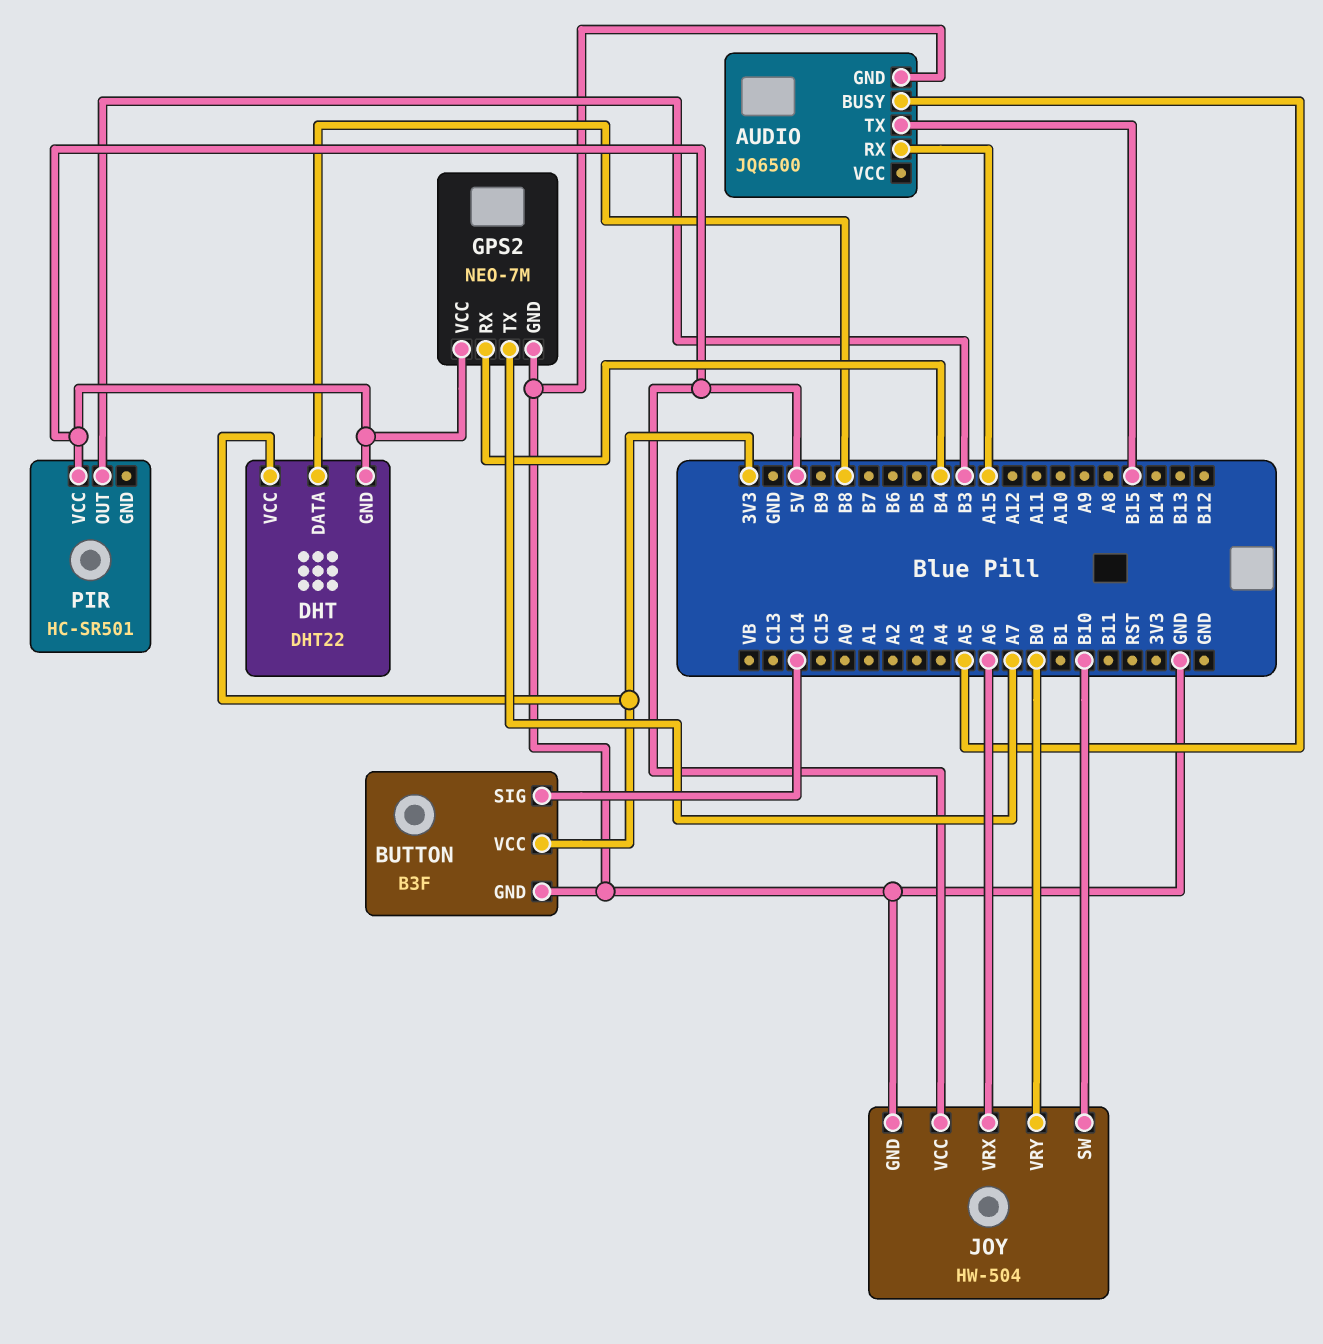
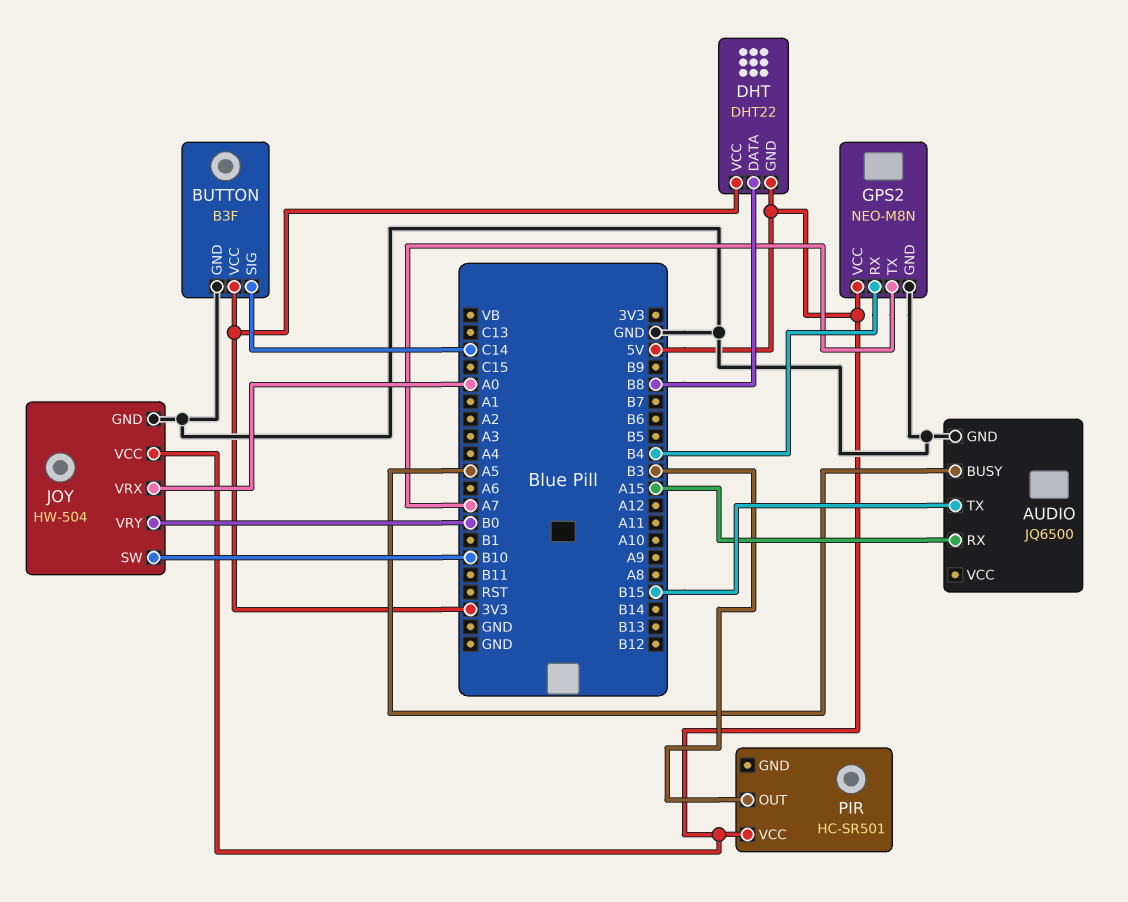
GPS2: NEO-7M -> NEO-M8N
JOY pin VRX: A6 -> A0

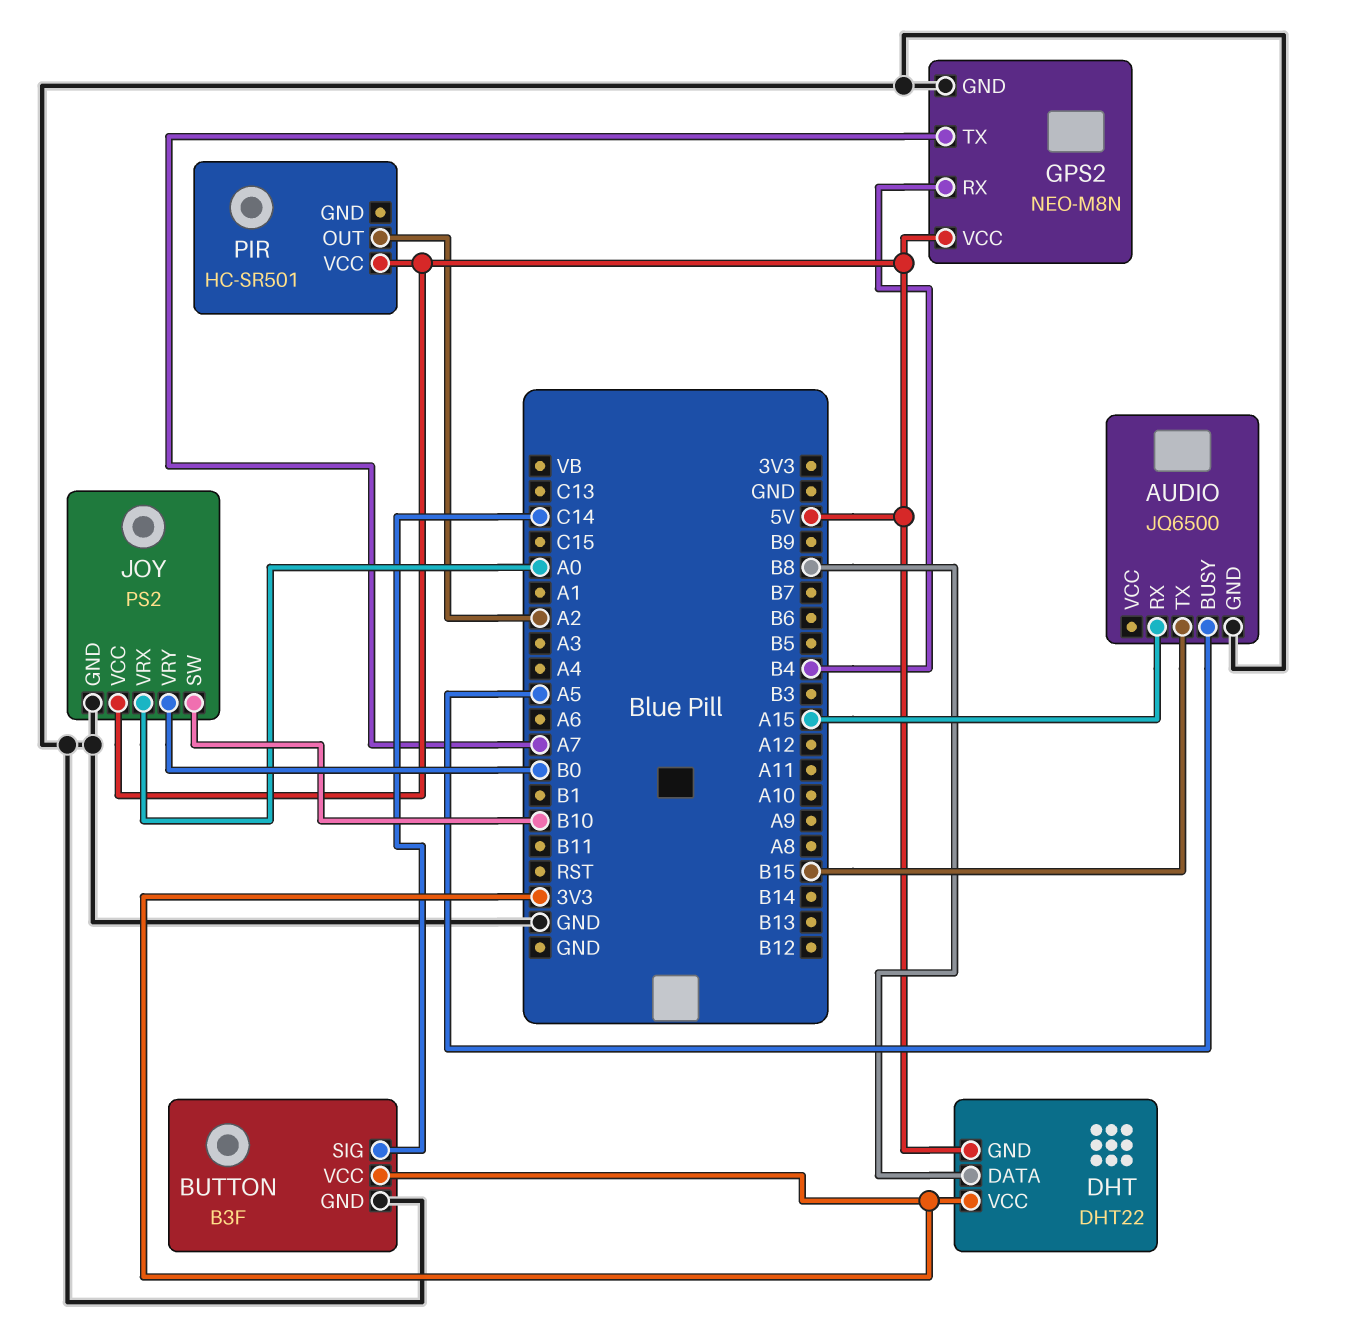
JOY: HW-504 -> PS2
PIR pin OUT: B3 -> A2

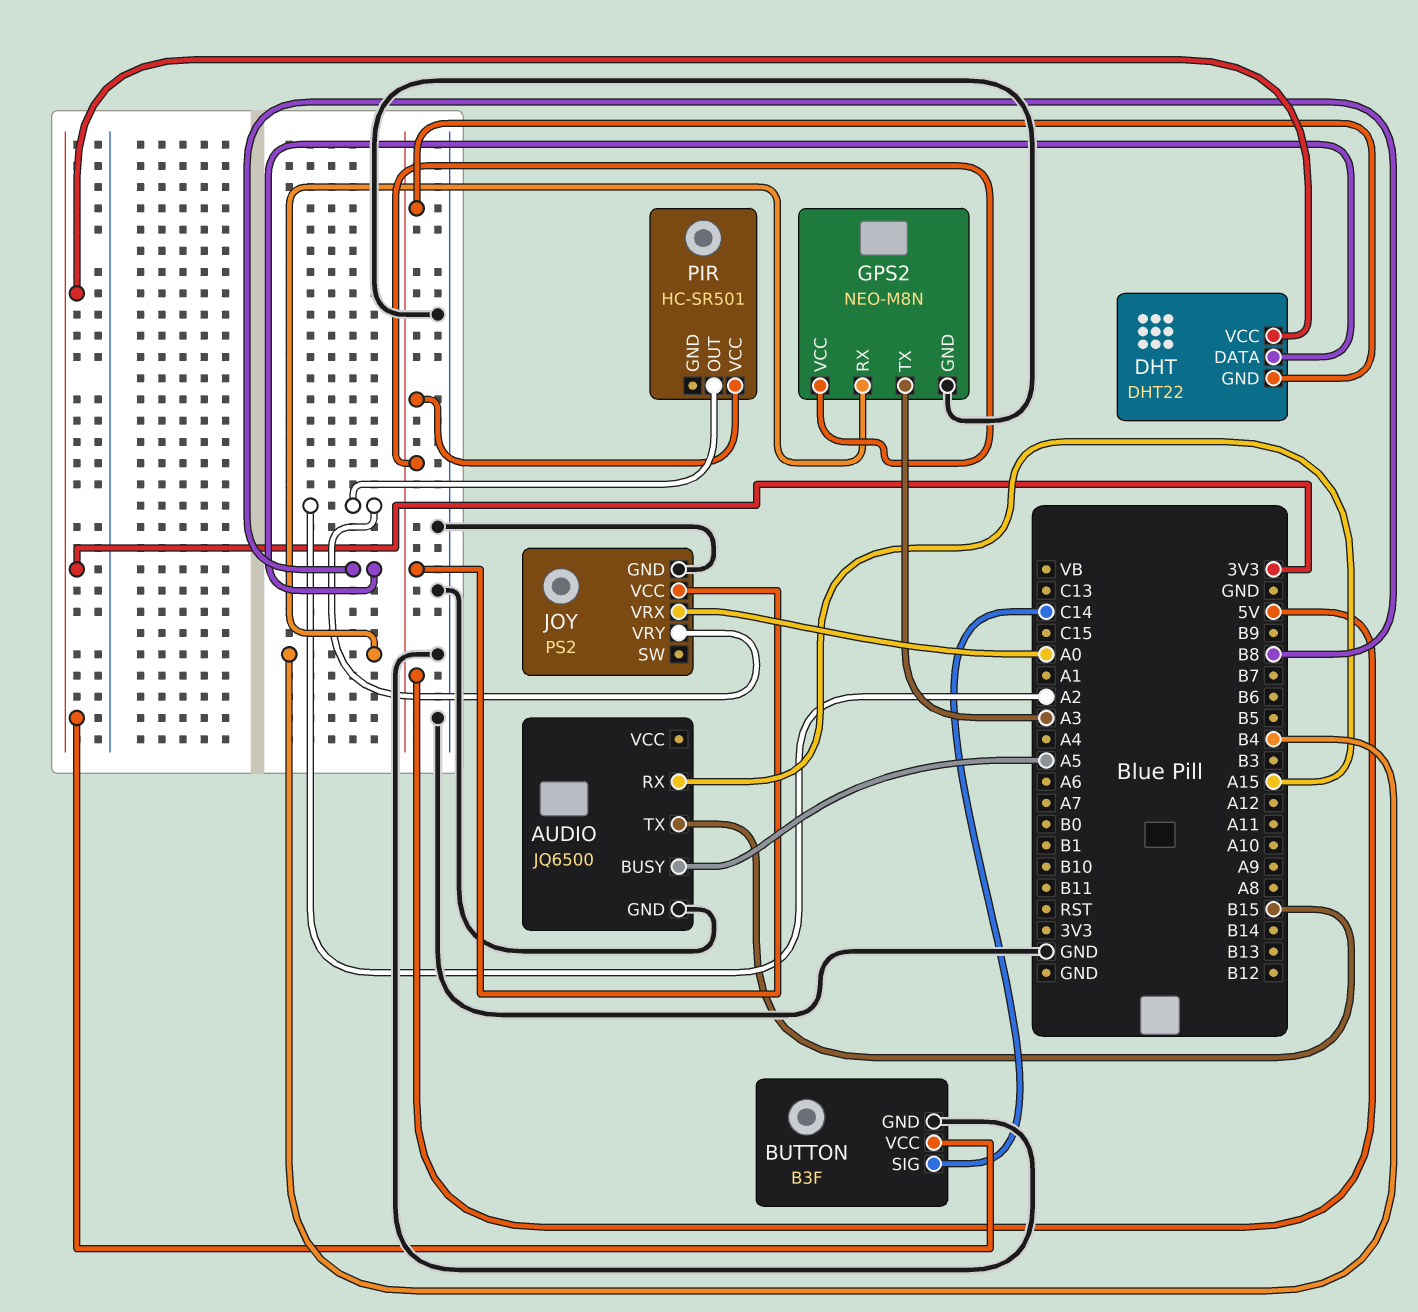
GPS2 pin TX: A7 -> A3
JOY pin SW: B10 -> none
JOY pin VRY: B0 -> A2

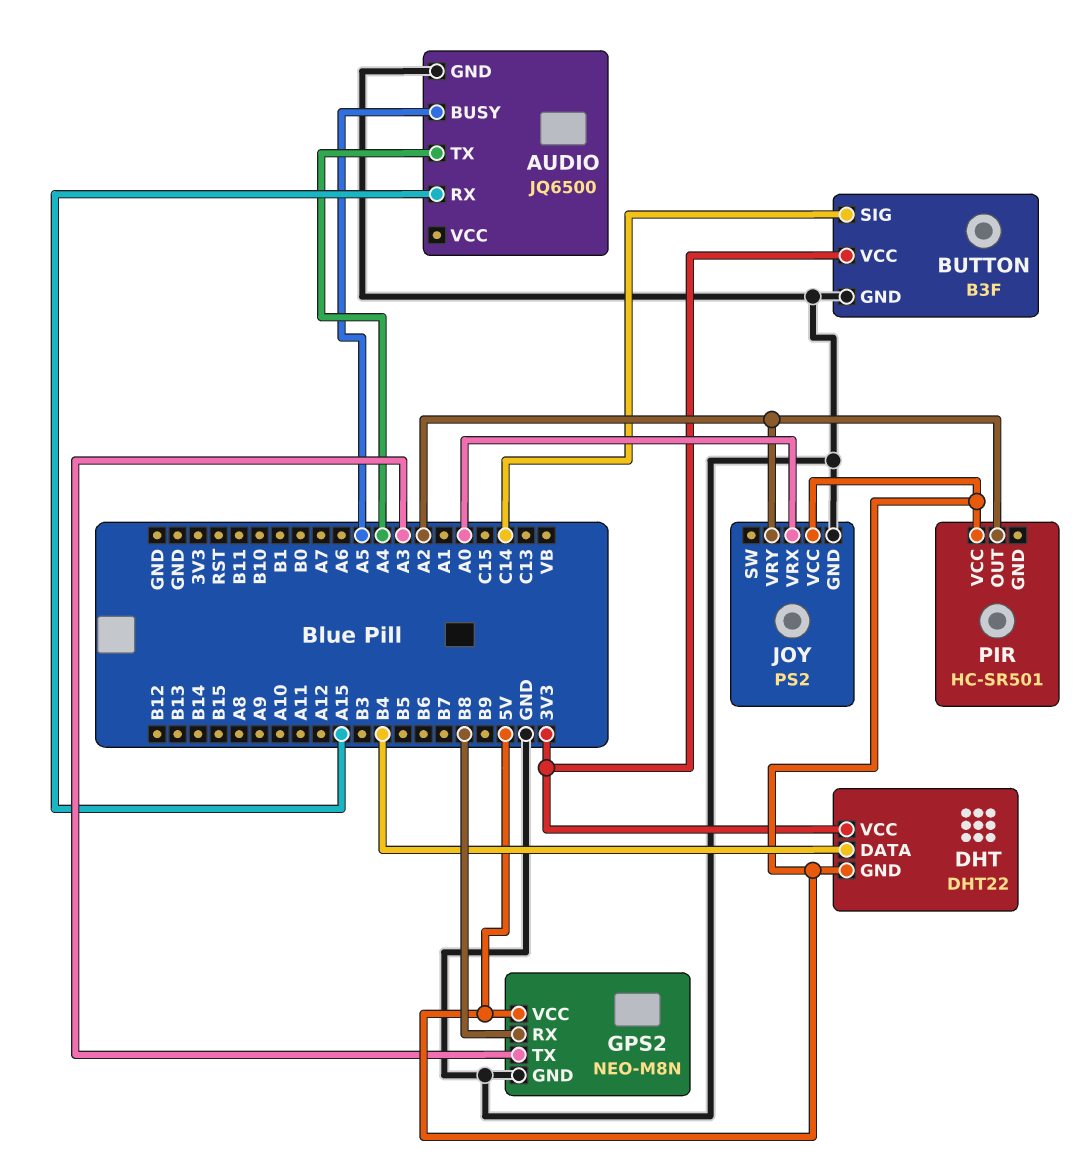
AUDIO pin TX: B15 -> A4
DHT pin DATA: B8 -> B4
GPS2 pin RX: B4 -> B8

